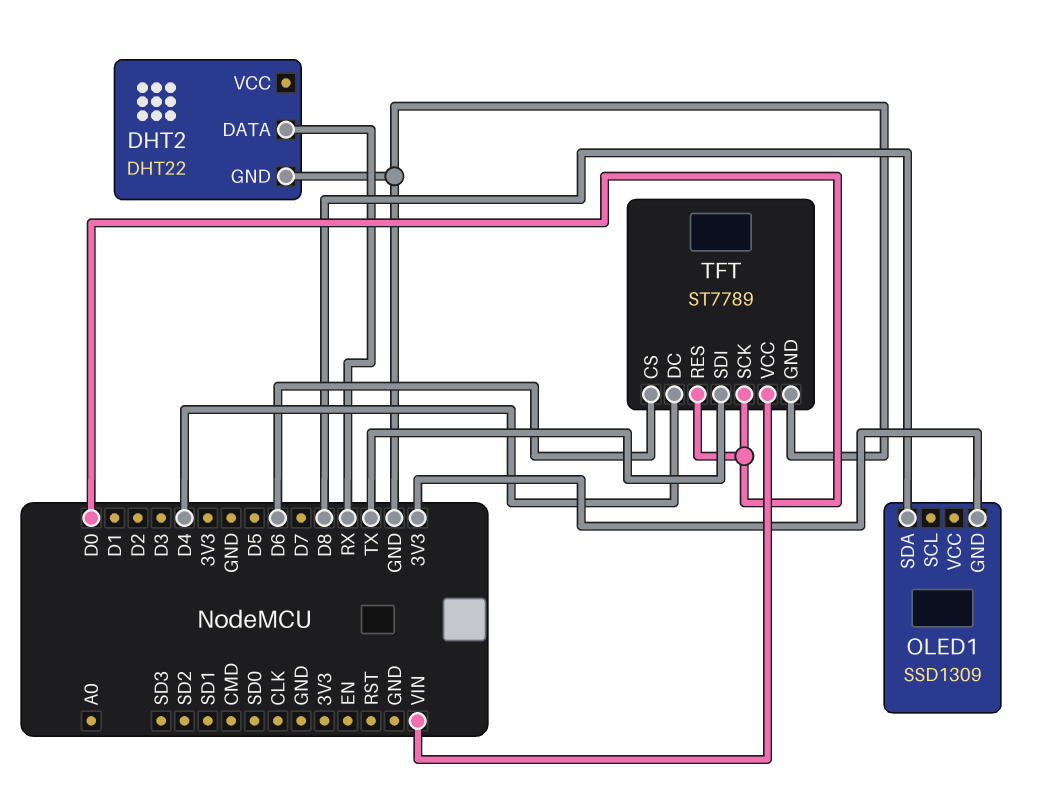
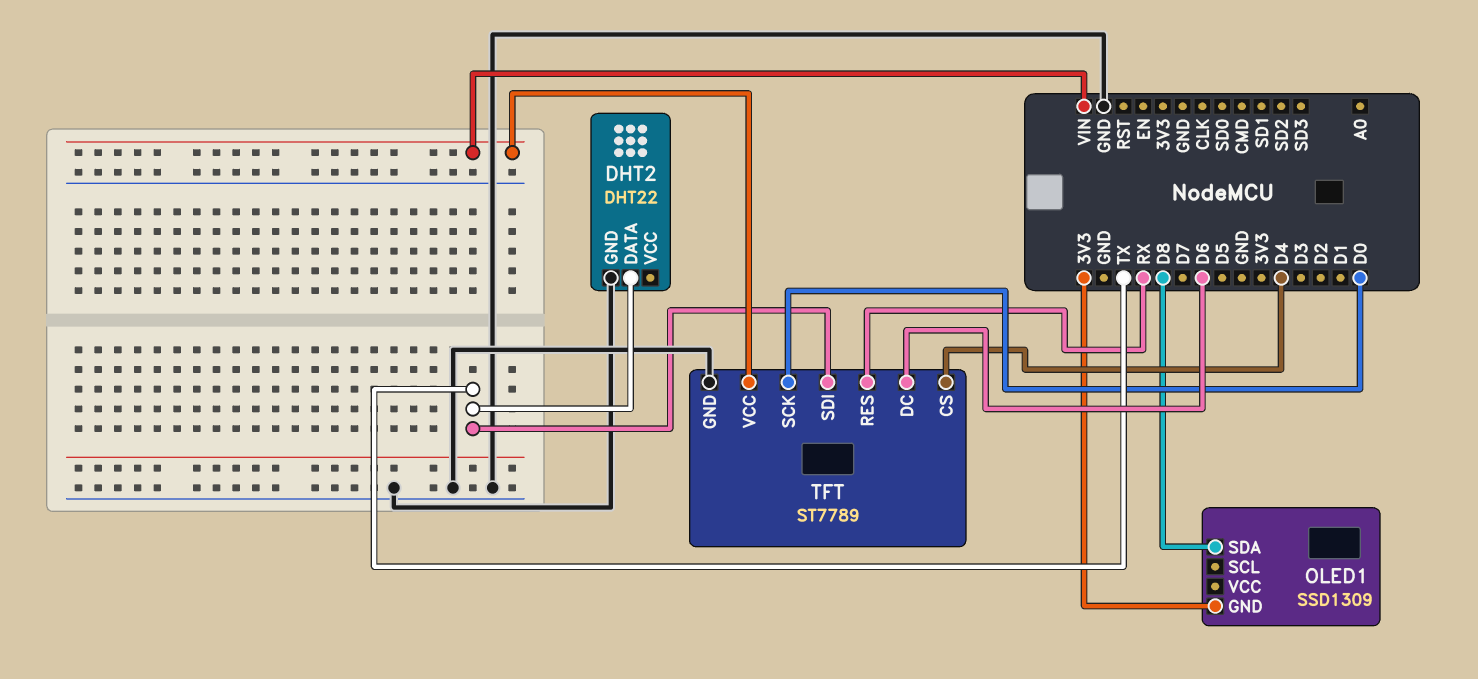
DHT2 pin DATA: RX -> TX
TFT pin CS: D6 -> D4
TFT pin DC: D4 -> D6
TFT pin RES: D0 -> RX

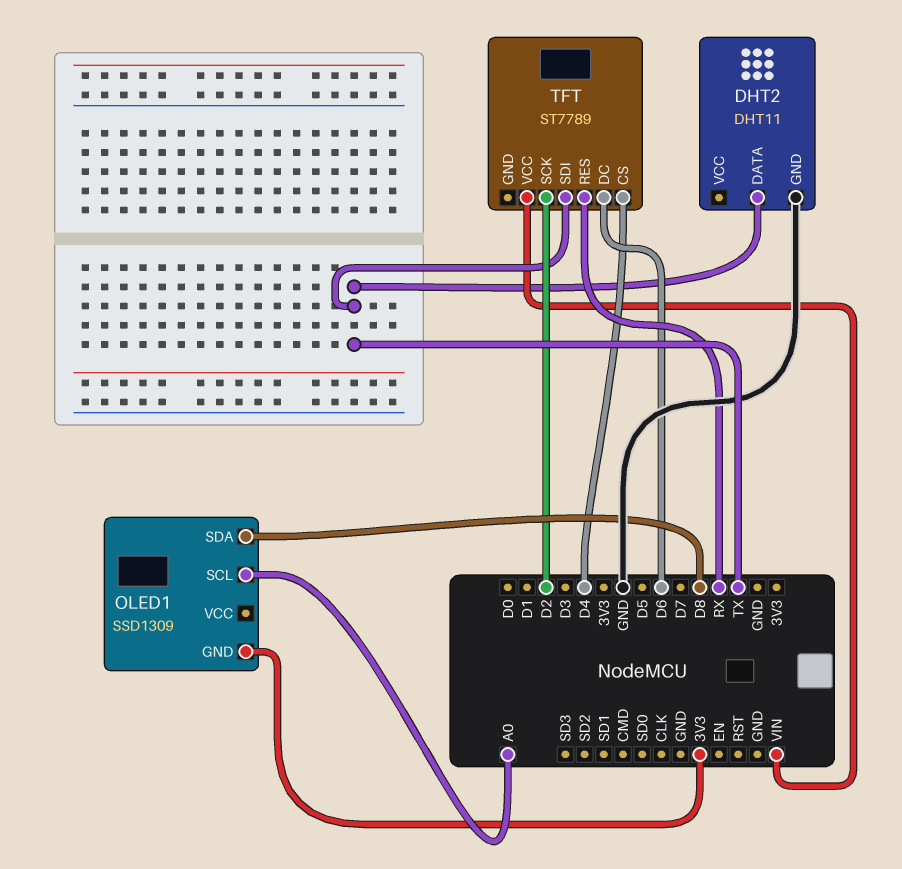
DHT2: DHT22 -> DHT11
OLED1 pin SCL: none -> A0
TFT pin GND: GND -> none
TFT pin SCK: D0 -> D2

